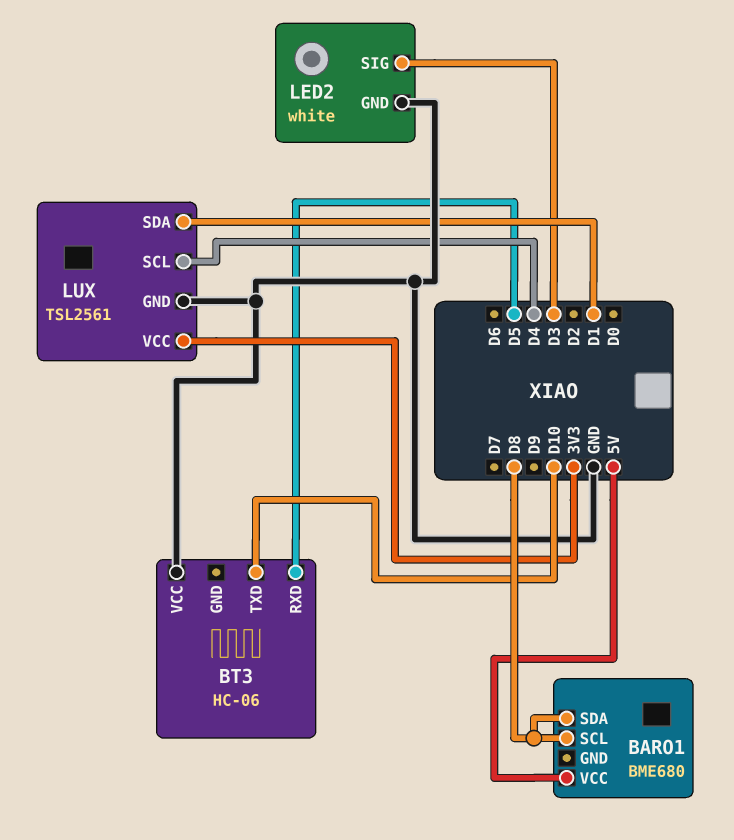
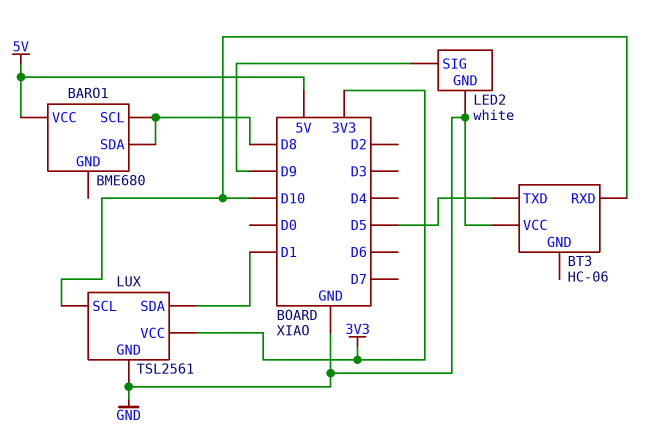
BT3 pin RXD: D5 -> D10
BT3 pin TXD: D10 -> D5
LED2 pin SIG: D3 -> D9
LUX pin SCL: D4 -> D10

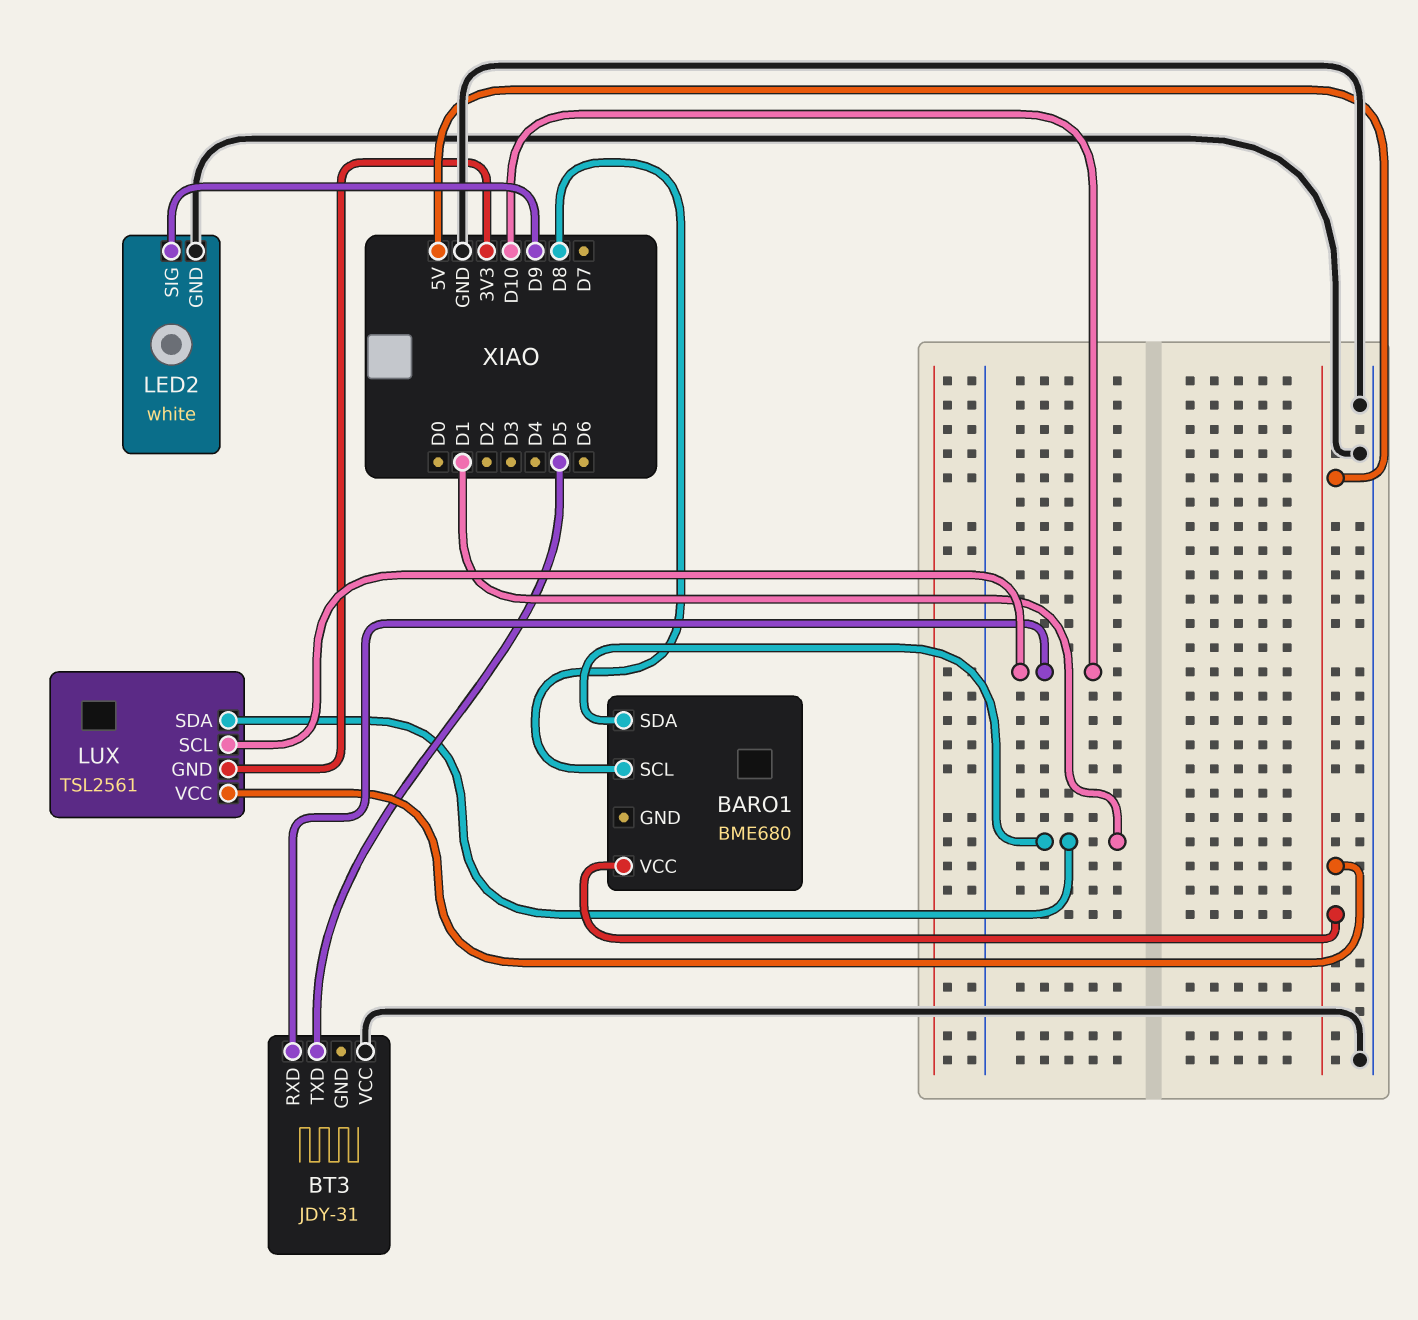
BARO1 pin SDA: D8 -> D1
BT3: HC-06 -> JDY-31
LUX pin GND: GND -> 3V3
LUX pin VCC: 3V3 -> 5V

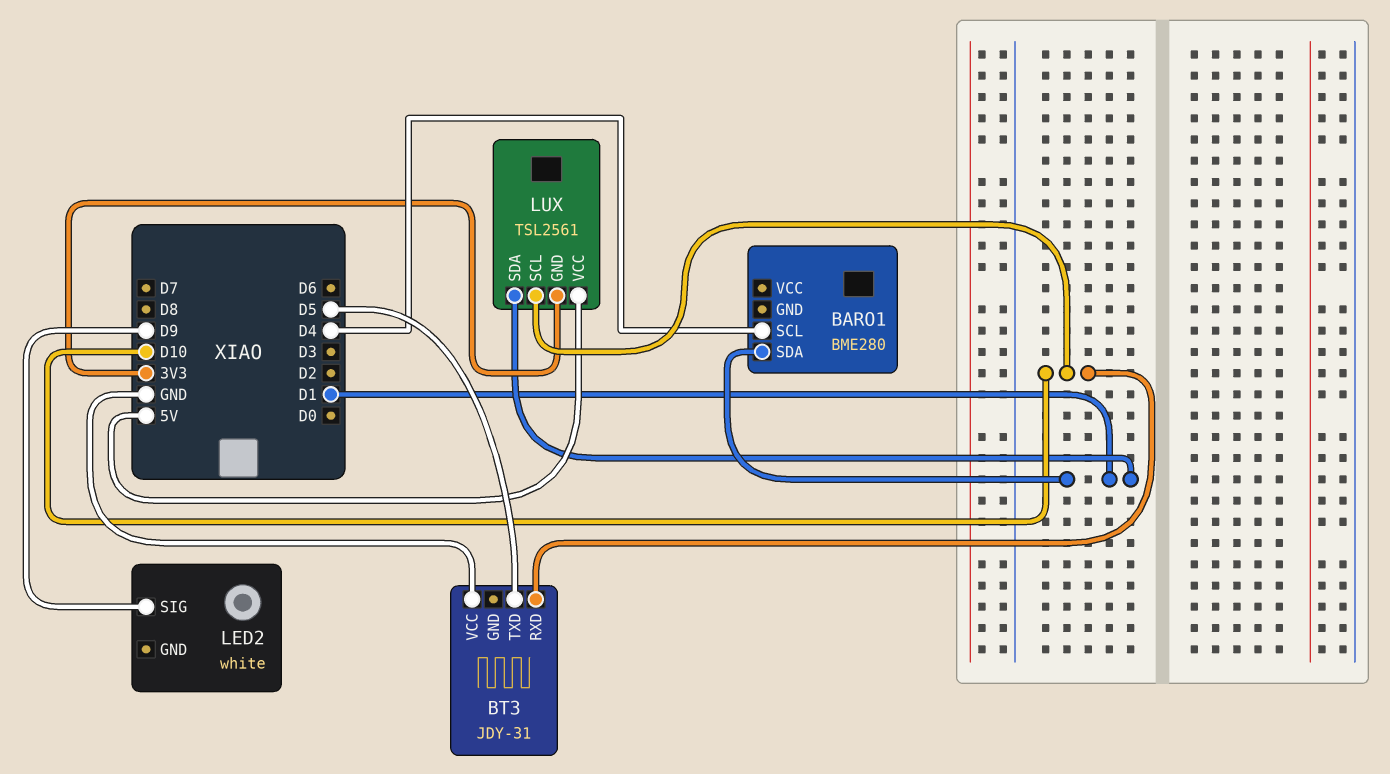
BARO1: BME680 -> BME280
BARO1 pin SCL: D8 -> D4
BARO1 pin VCC: 5V -> none
LED2 pin GND: GND -> none

